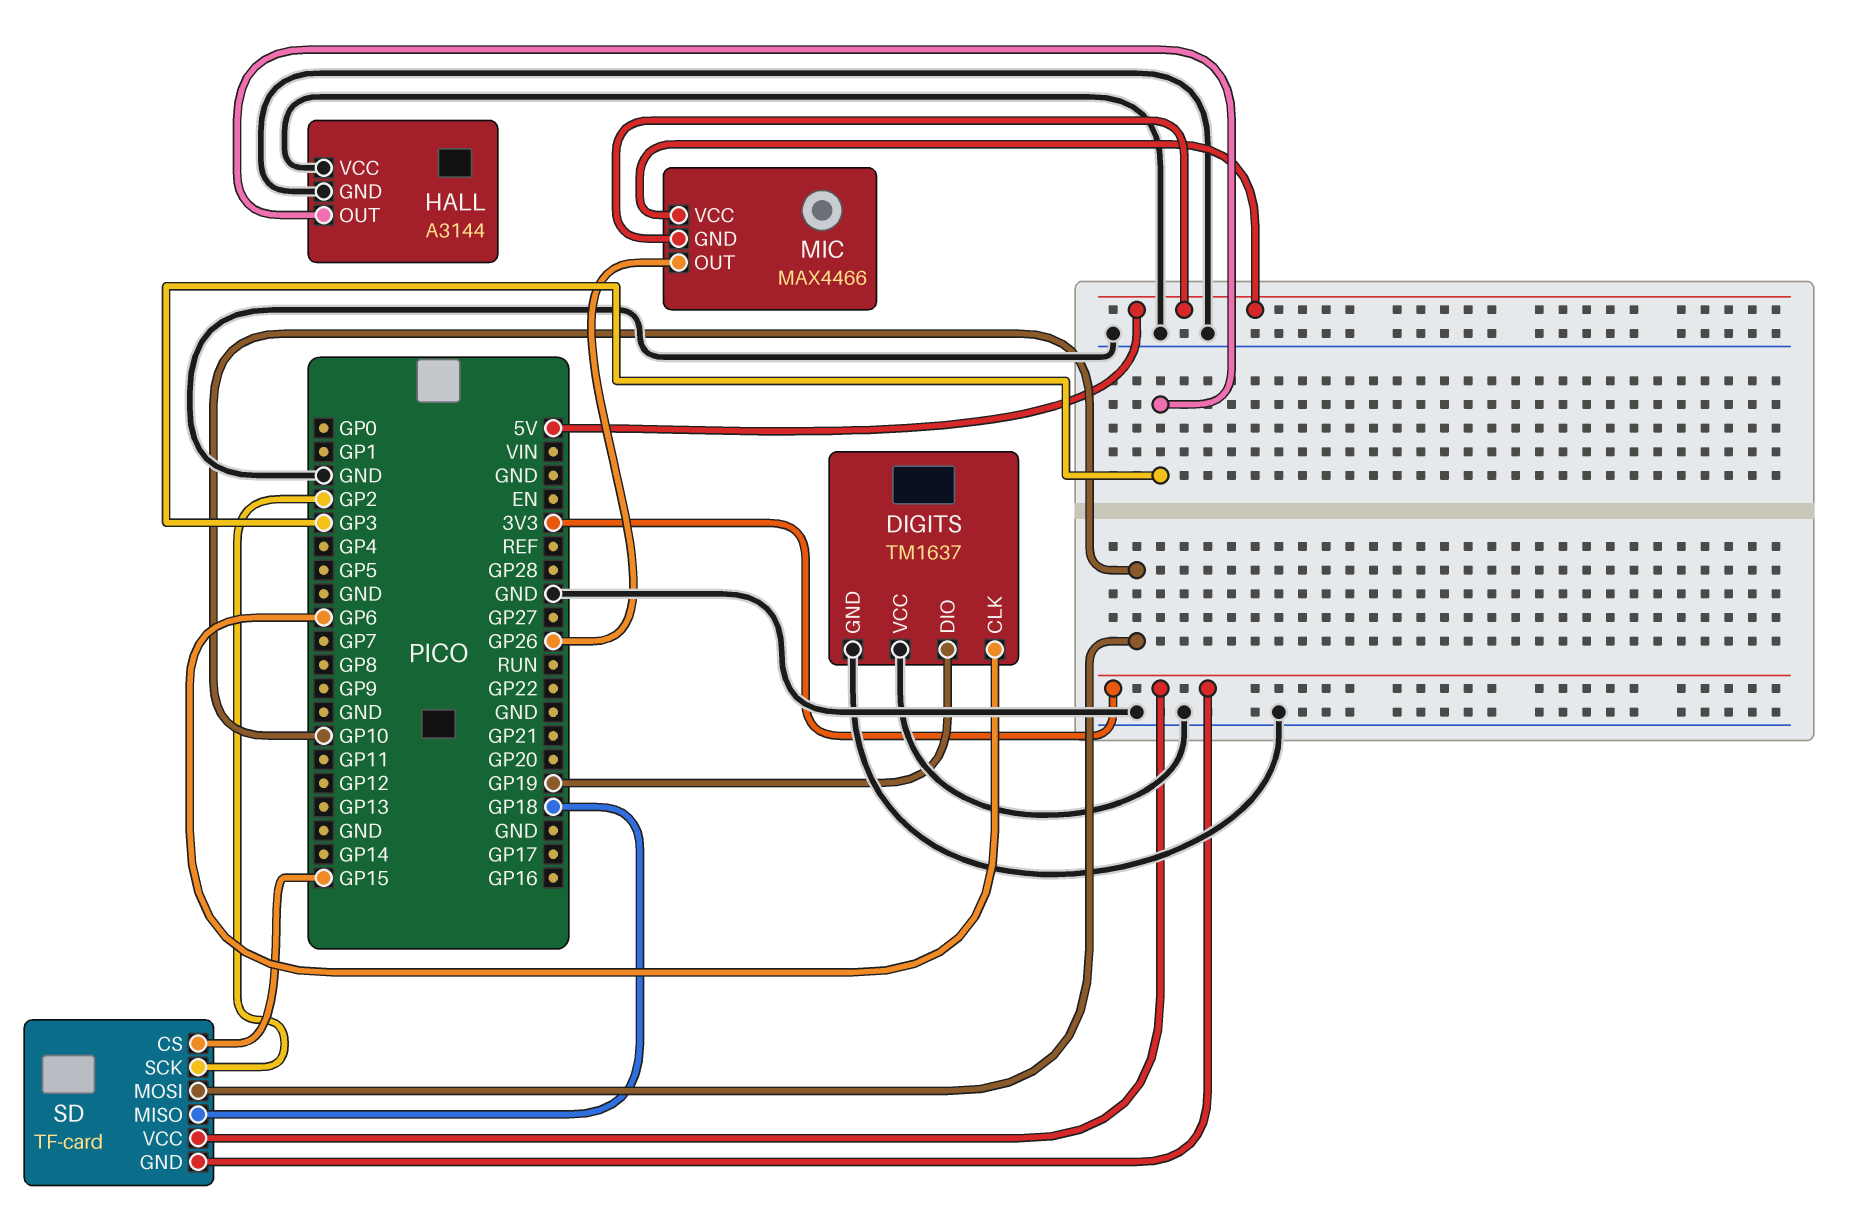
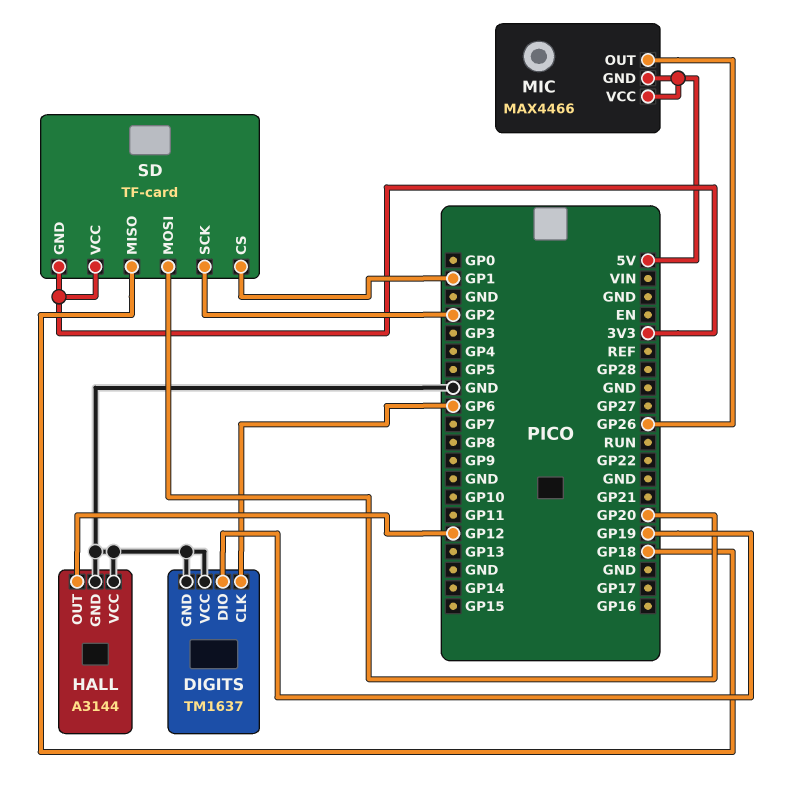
HALL pin OUT: GP3 -> GP12
SD pin CS: GP15 -> GP1
SD pin MOSI: GP10 -> GP20

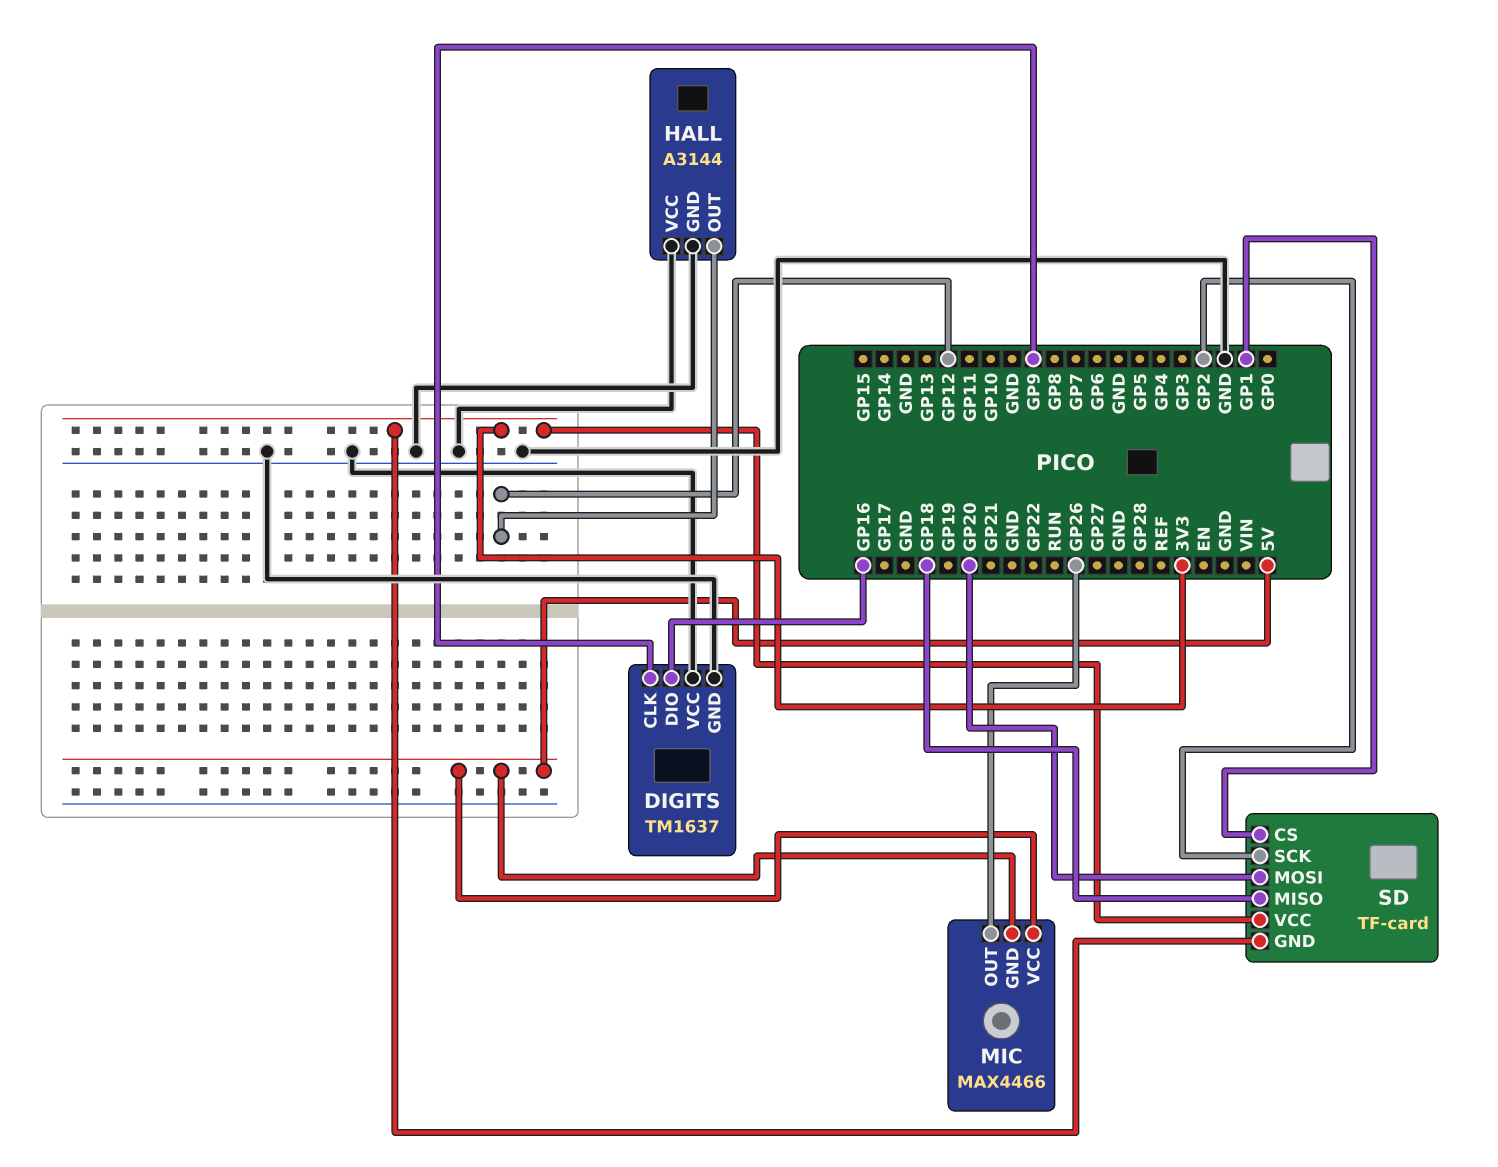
DIGITS pin CLK: GP6 -> GP9
DIGITS pin DIO: GP19 -> GP16

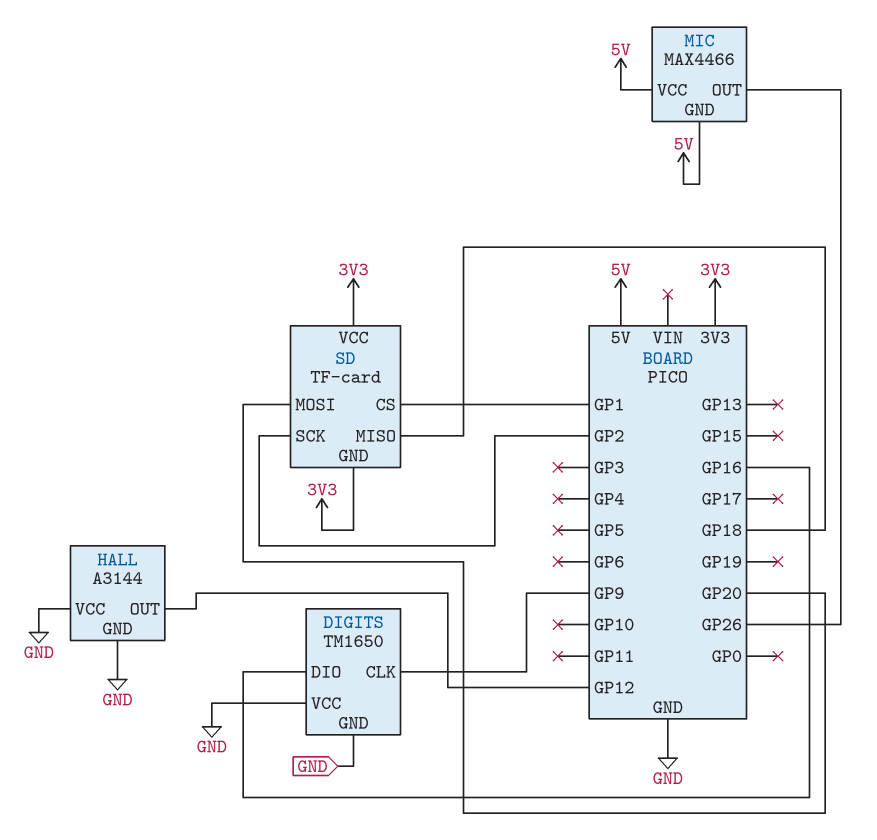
DIGITS: TM1637 -> TM1650

